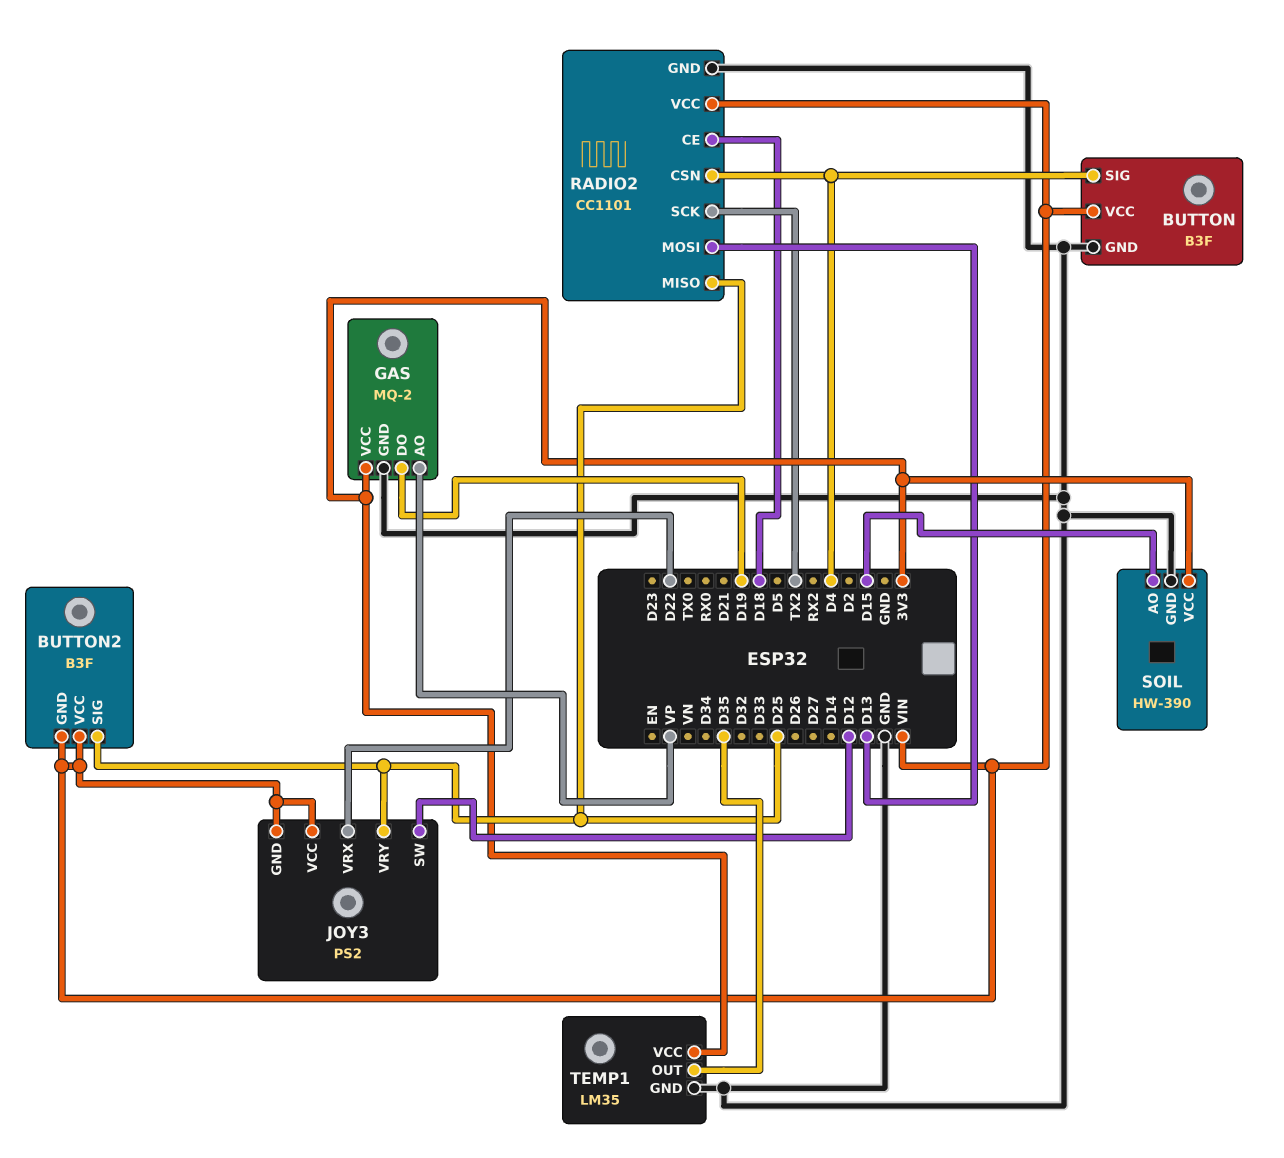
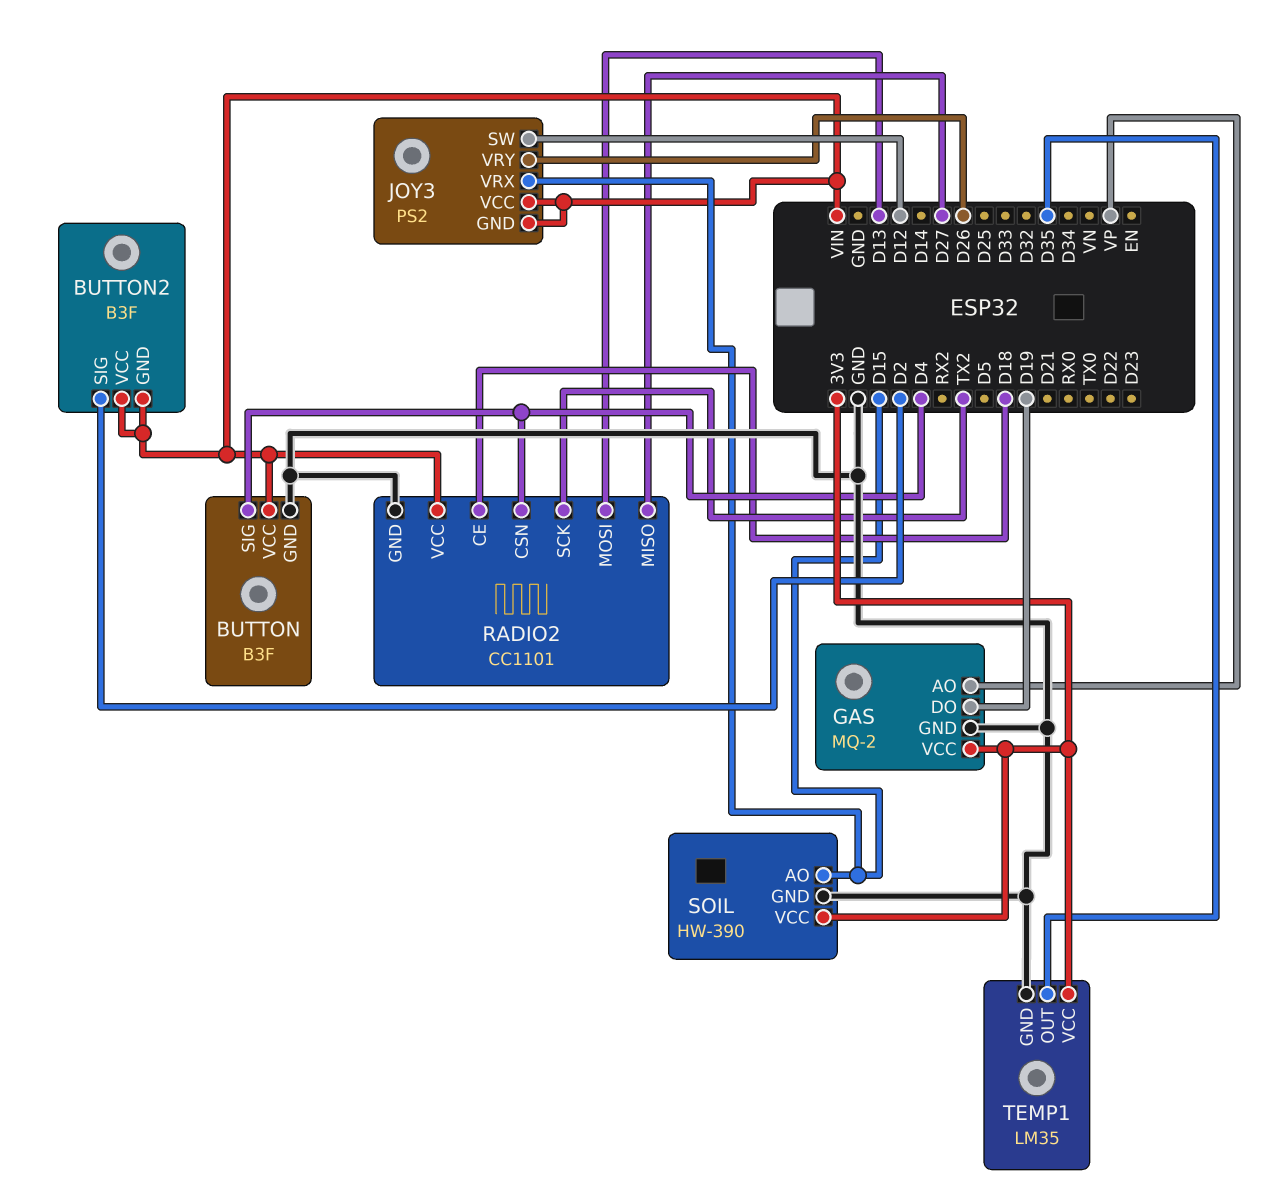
BUTTON2 pin SIG: D25 -> D2
JOY3 pin VRX: D22 -> D15
JOY3 pin VRY: D25 -> D26
RADIO2 pin MISO: D25 -> D27

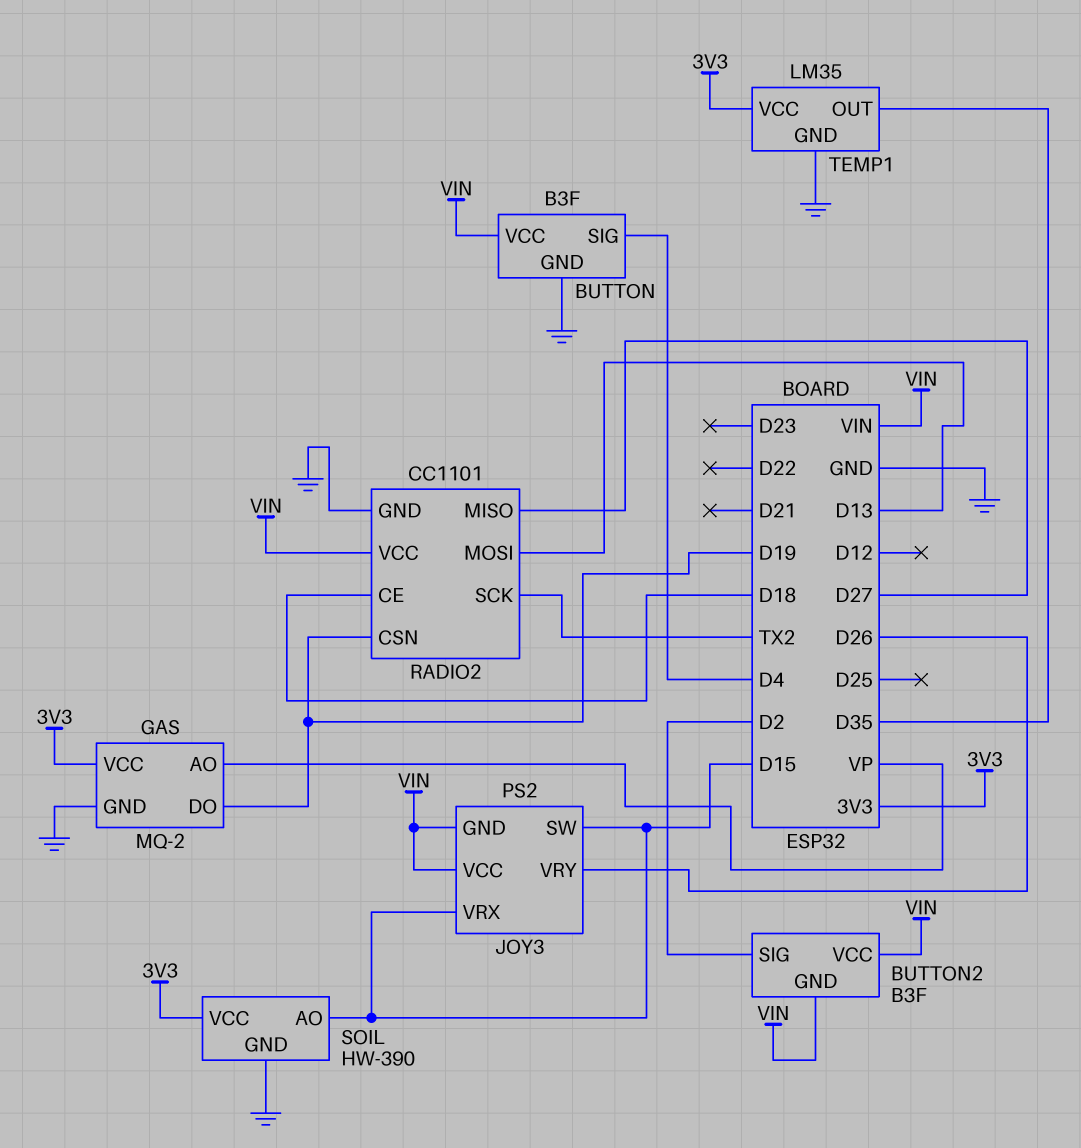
JOY3 pin SW: D12 -> D15
RADIO2 pin CSN: D4 -> D19

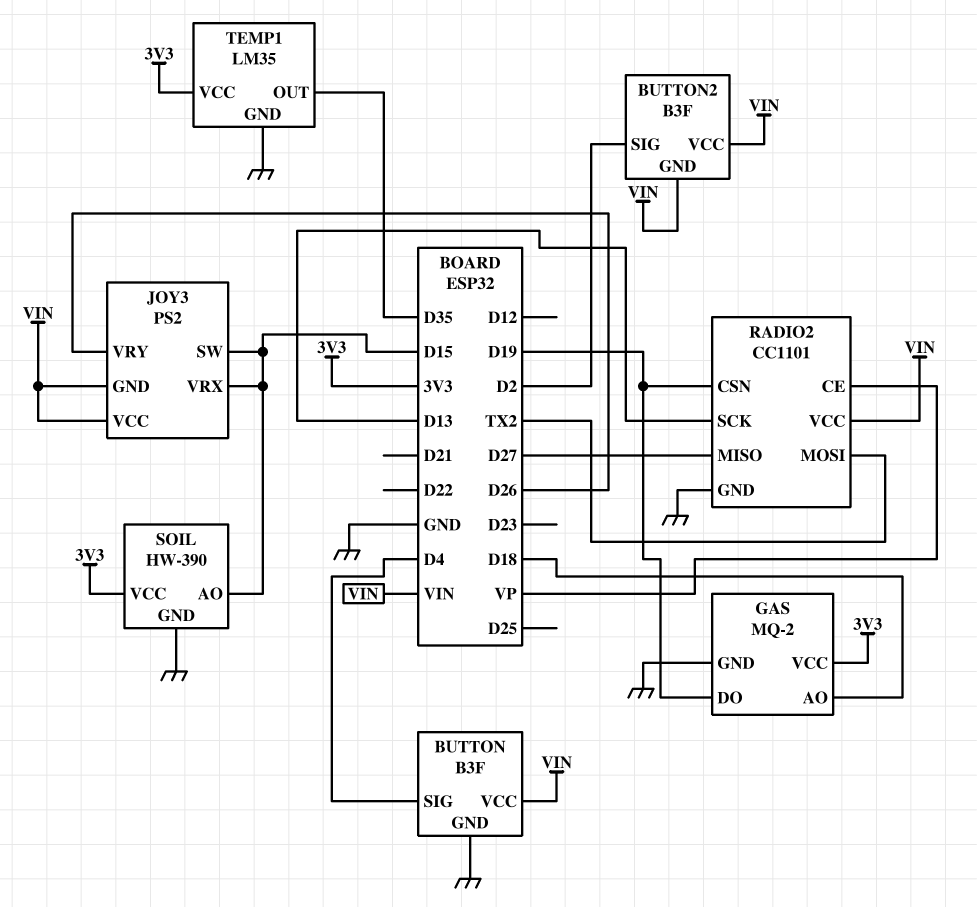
GAS pin AO: VP -> D18
RADIO2 pin CE: D18 -> VP
RADIO2 pin MOSI: D13 -> TX2
RADIO2 pin SCK: TX2 -> D13

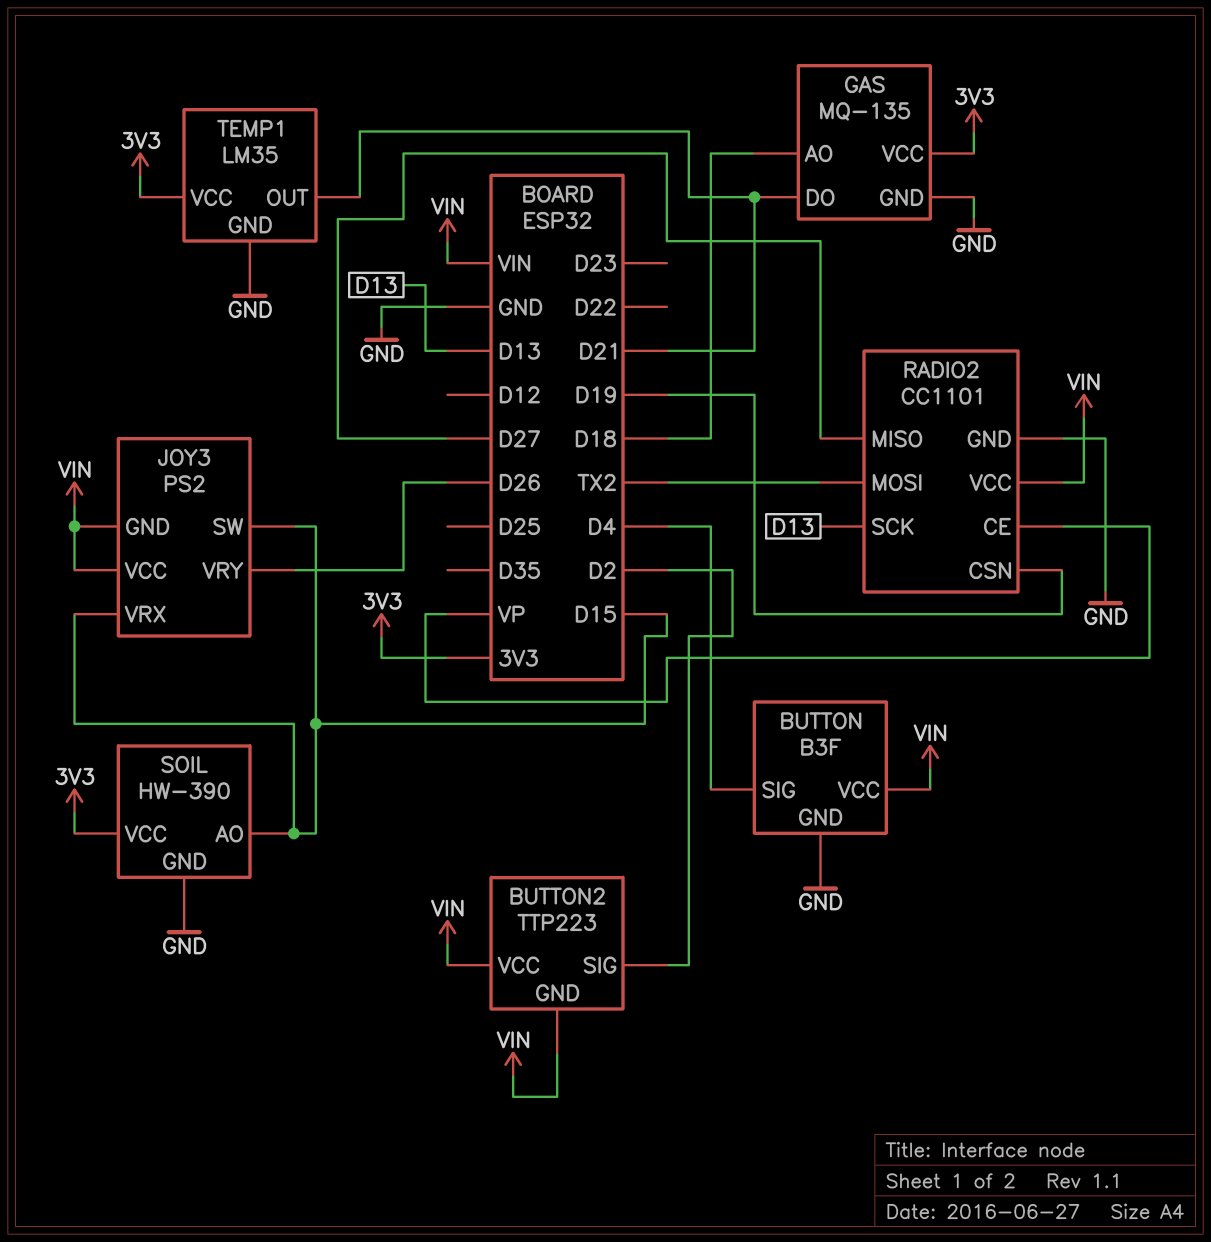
BUTTON2: B3F -> TTP223
GAS: MQ-2 -> MQ-135
GAS pin DO: D19 -> D21
TEMP1 pin OUT: D35 -> D21

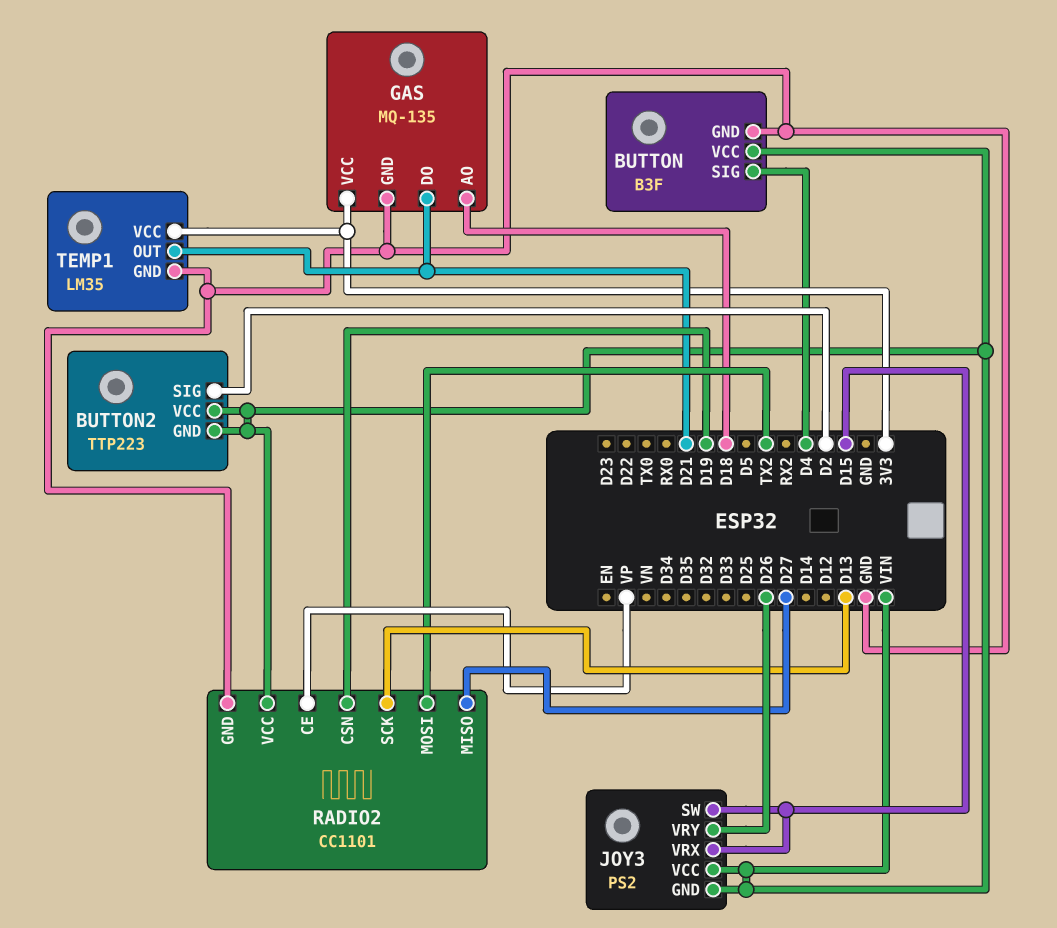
SOIL: HW-390 -> none
SOIL pin AO: D15 -> none
SOIL pin GND: GND -> none
SOIL pin VCC: 3V3 -> none

